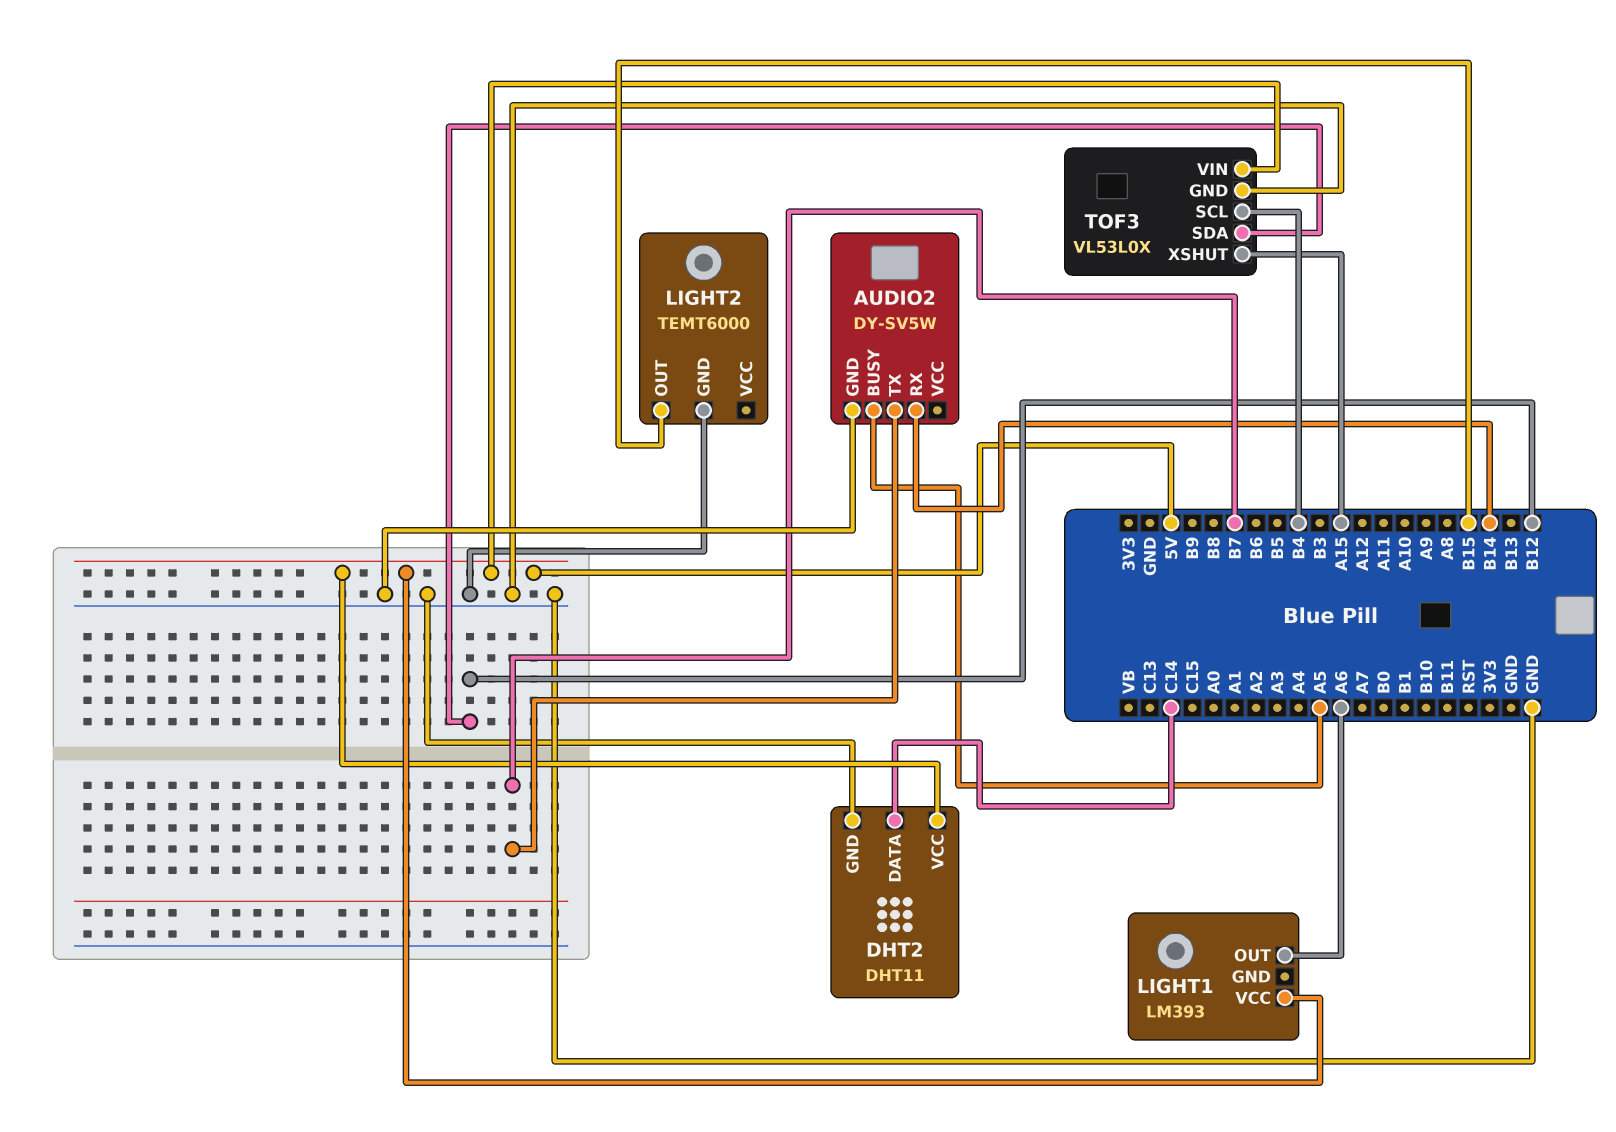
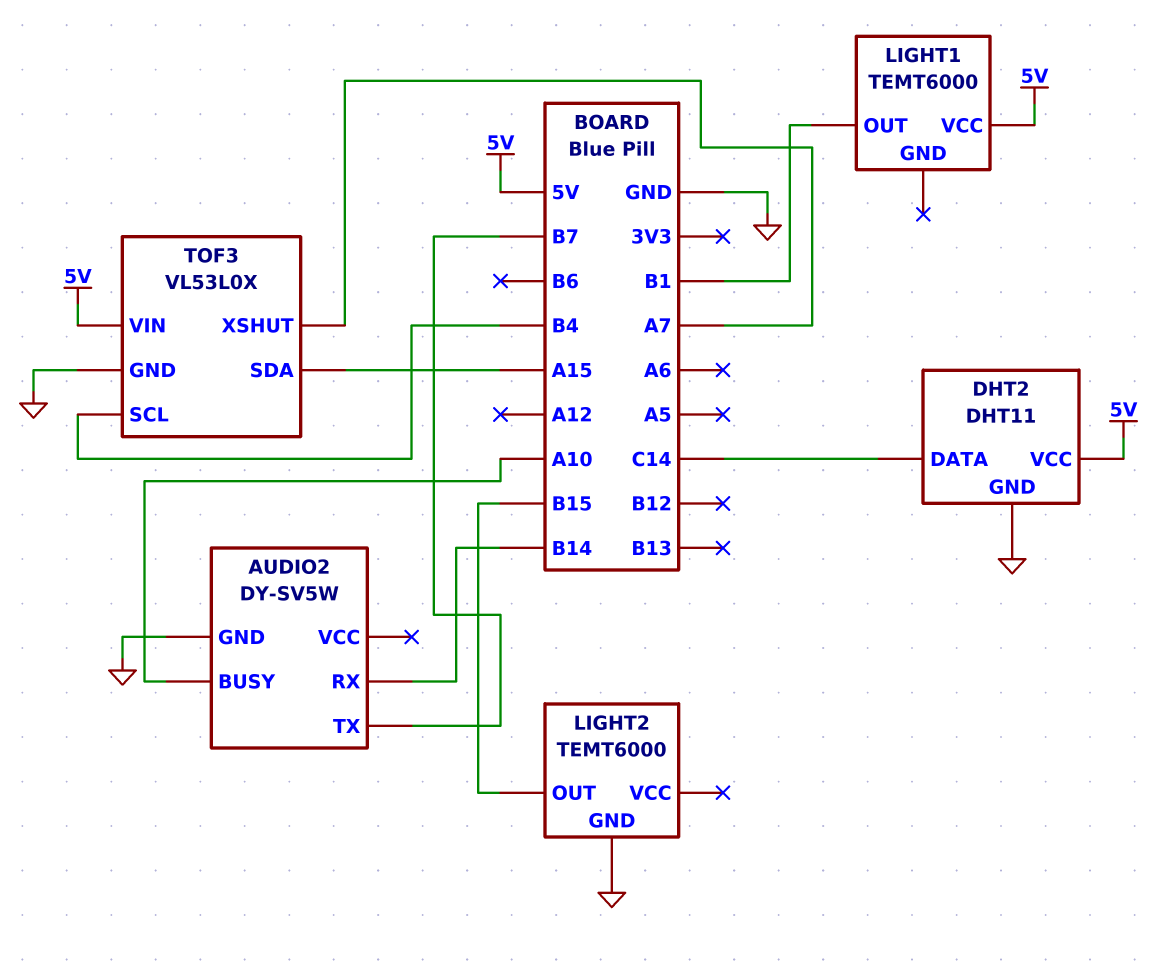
AUDIO2 pin BUSY: A5 -> A10
LIGHT1: LM393 -> TEMT6000
LIGHT1 pin OUT: A6 -> B1
TOF3 pin SDA: B12 -> A15
TOF3 pin XSHUT: A15 -> A7

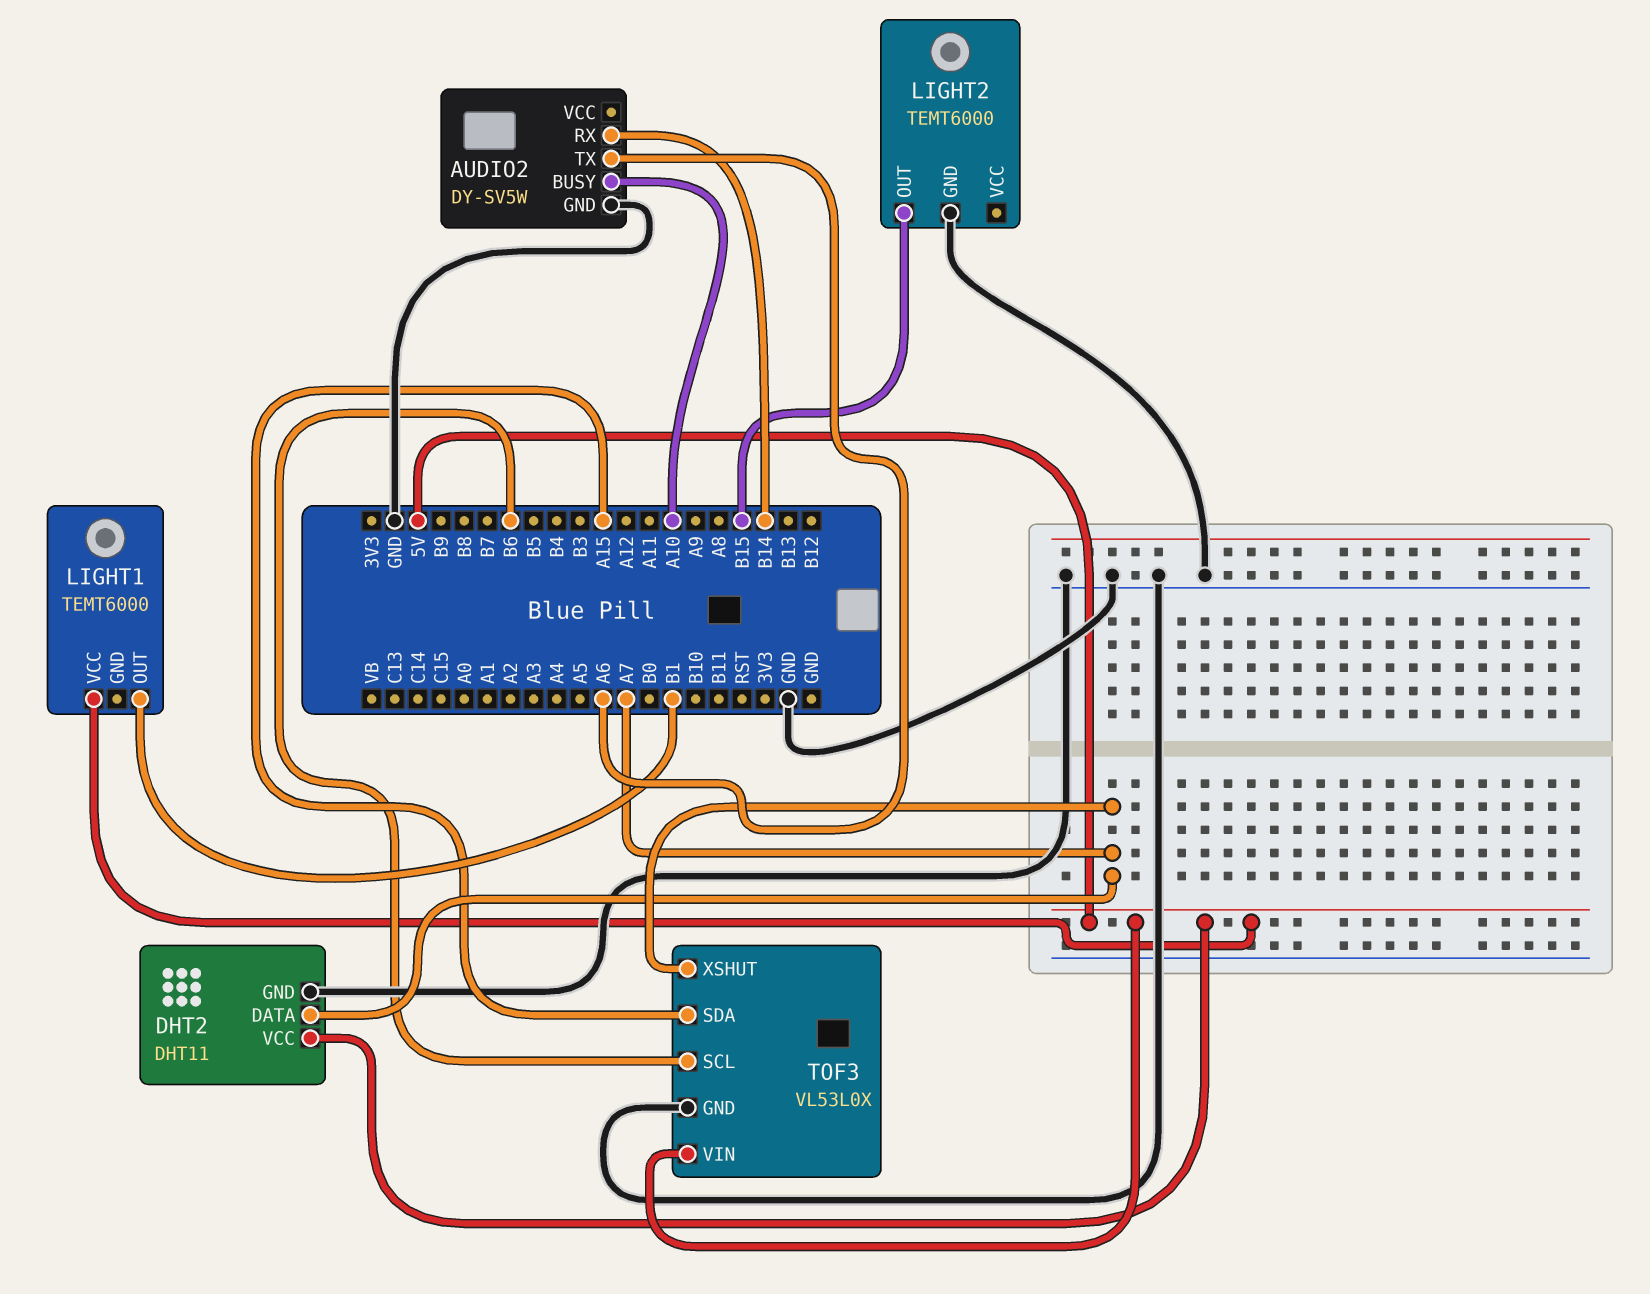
AUDIO2 pin TX: B7 -> A6
DHT2 pin DATA: C14 -> A7
TOF3 pin SCL: B4 -> B6

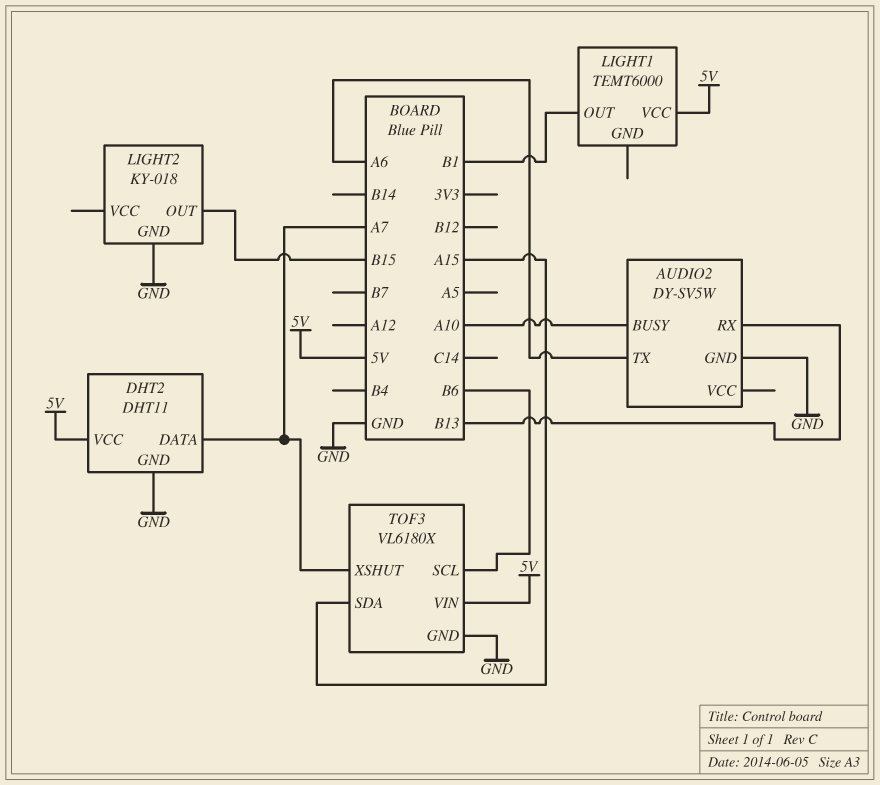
AUDIO2 pin RX: B14 -> B13
LIGHT2: TEMT6000 -> KY-018
TOF3: VL53L0X -> VL6180X

